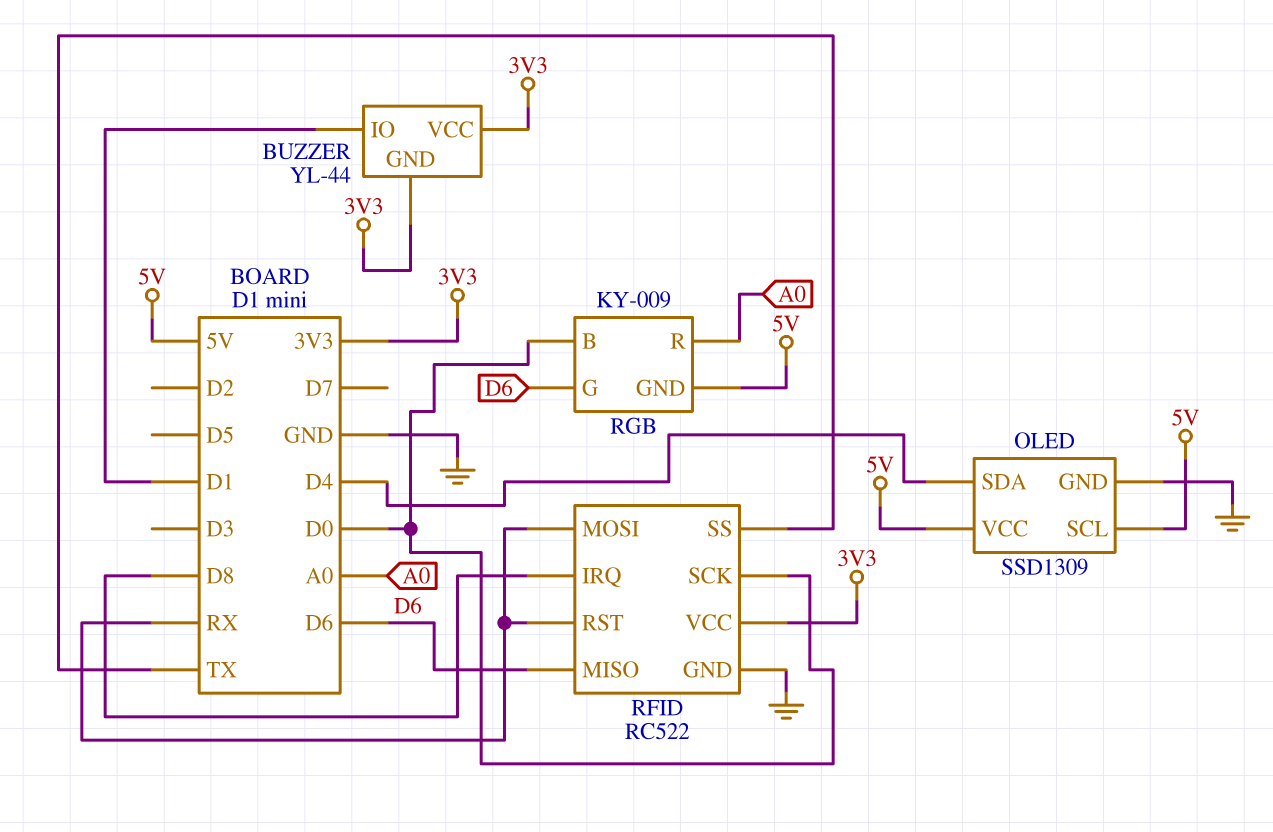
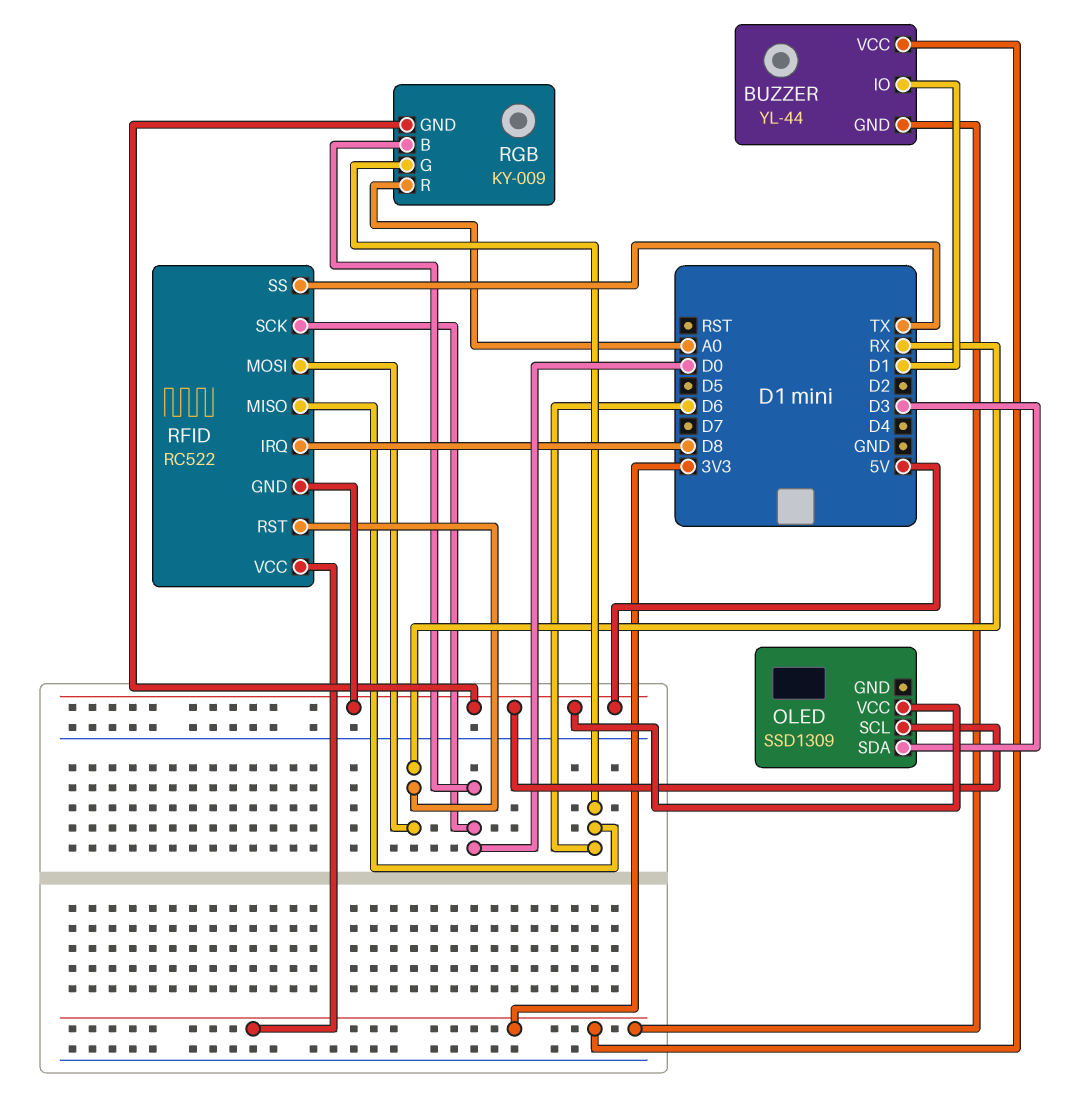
OLED pin GND: GND -> none
OLED pin SDA: D4 -> D3
RFID pin GND: GND -> 5V

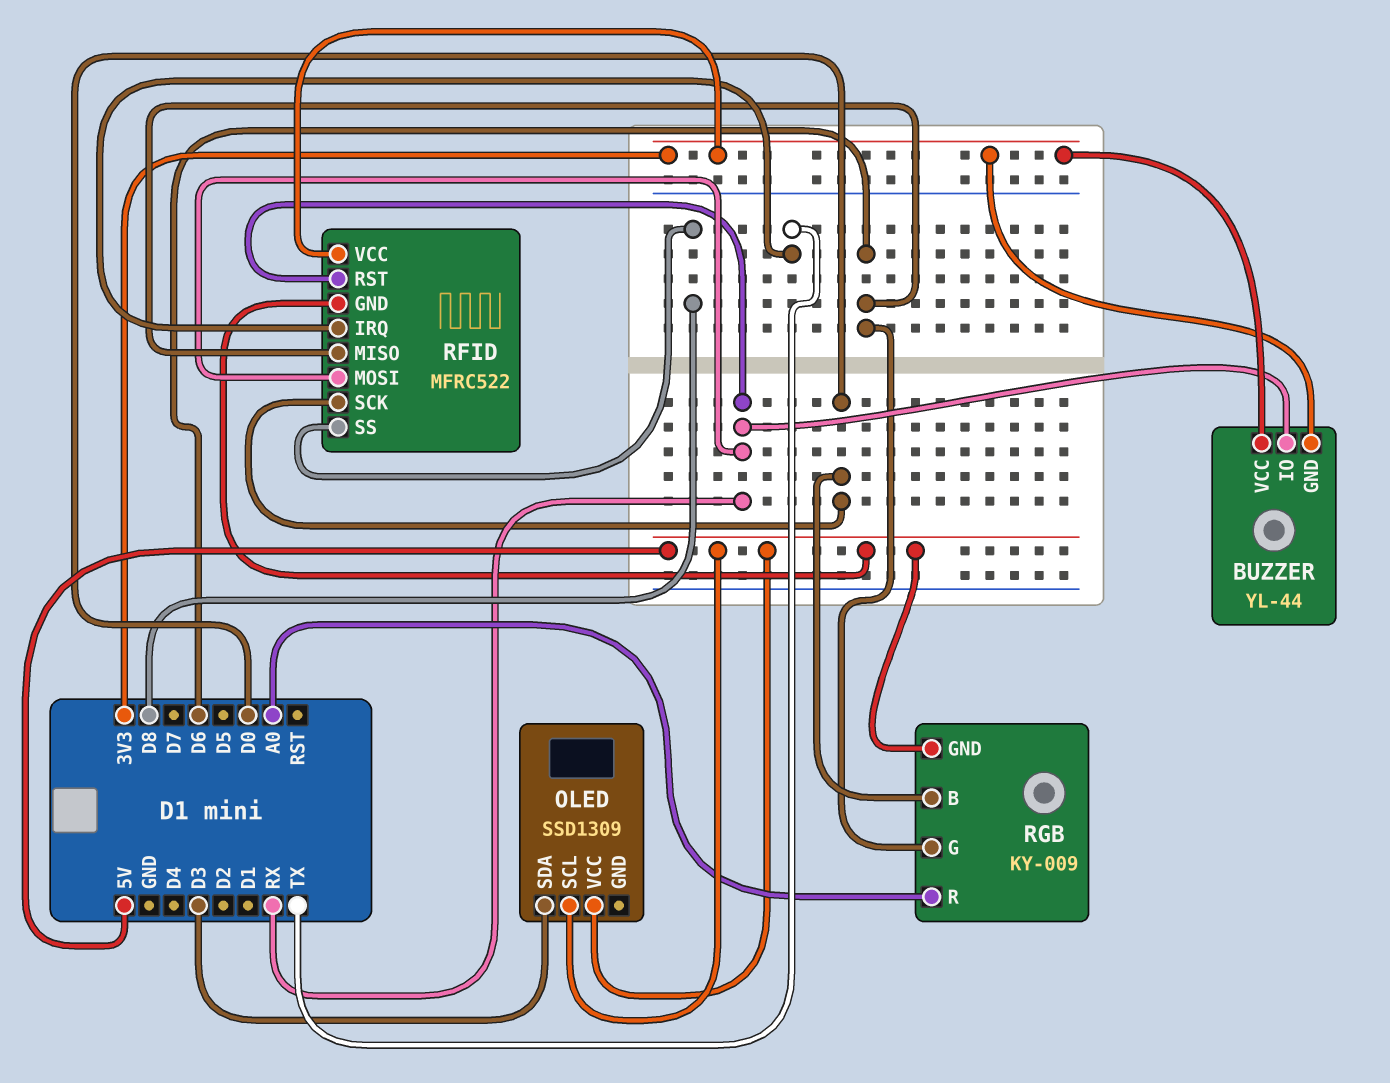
BUZZER pin IO: D1 -> RX
RFID: RC522 -> MFRC522
RFID pin IRQ: D8 -> TX
RFID pin SS: TX -> D8

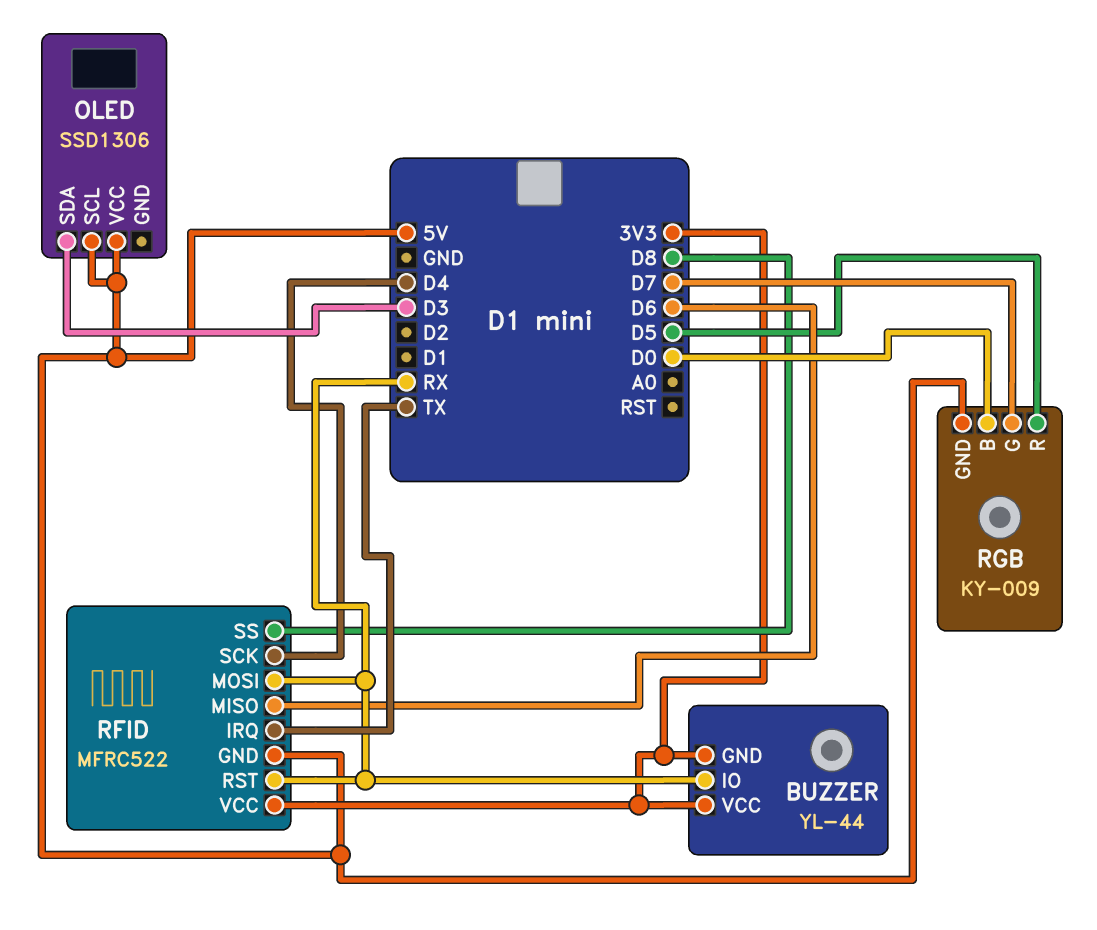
OLED: SSD1309 -> SSD1306
RFID pin SCK: D0 -> D4
RGB pin G: D6 -> D7
RGB pin R: A0 -> D5

